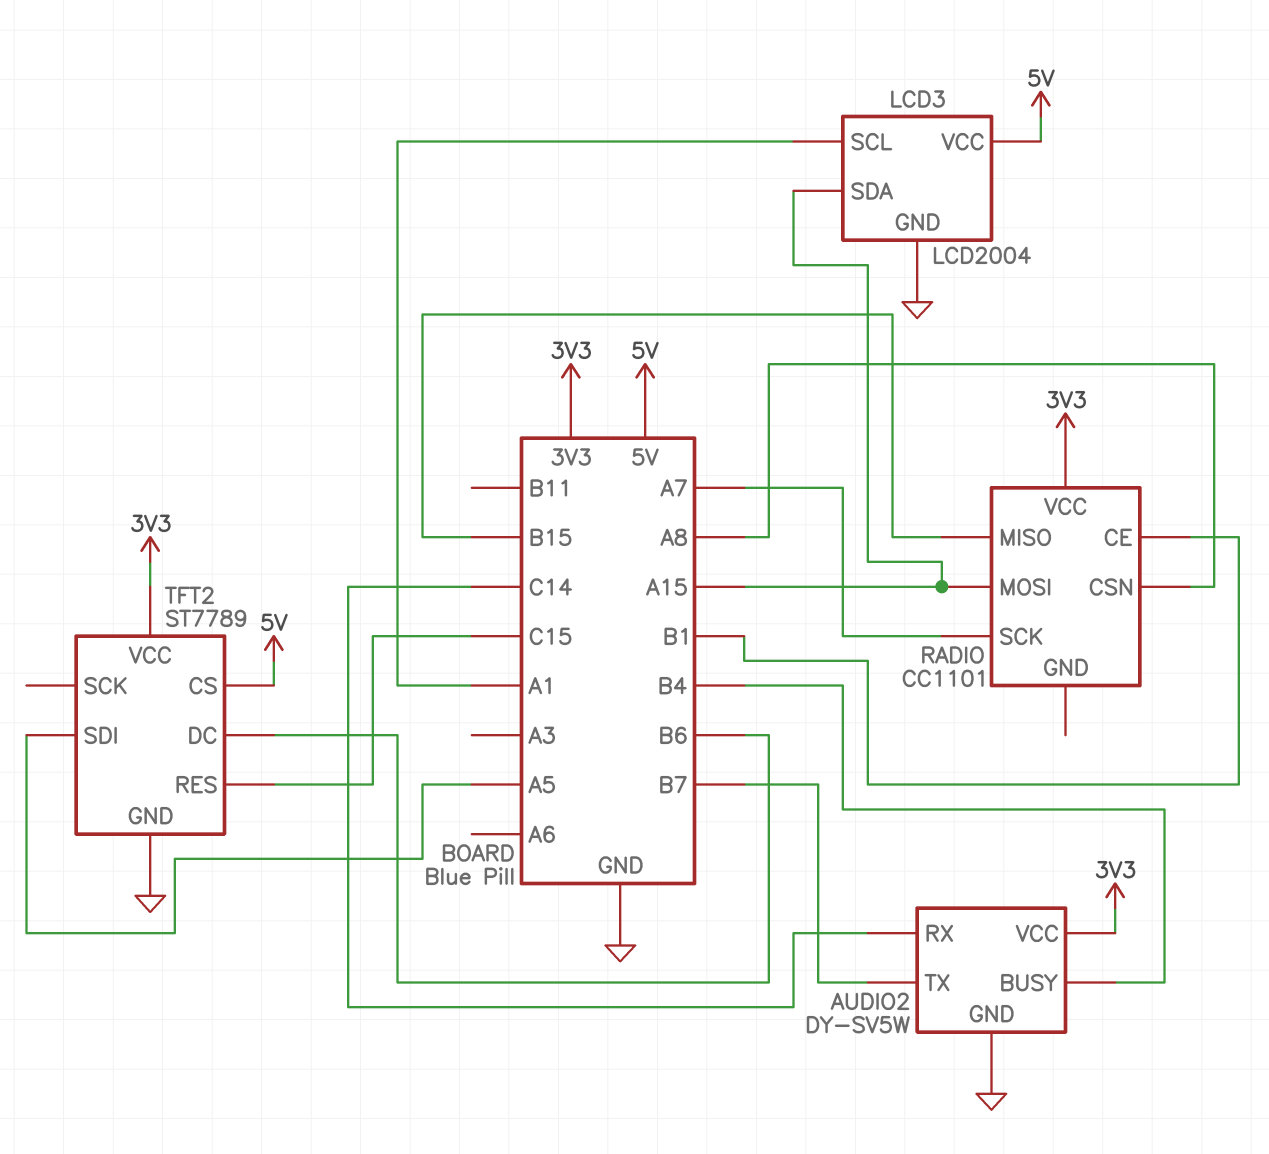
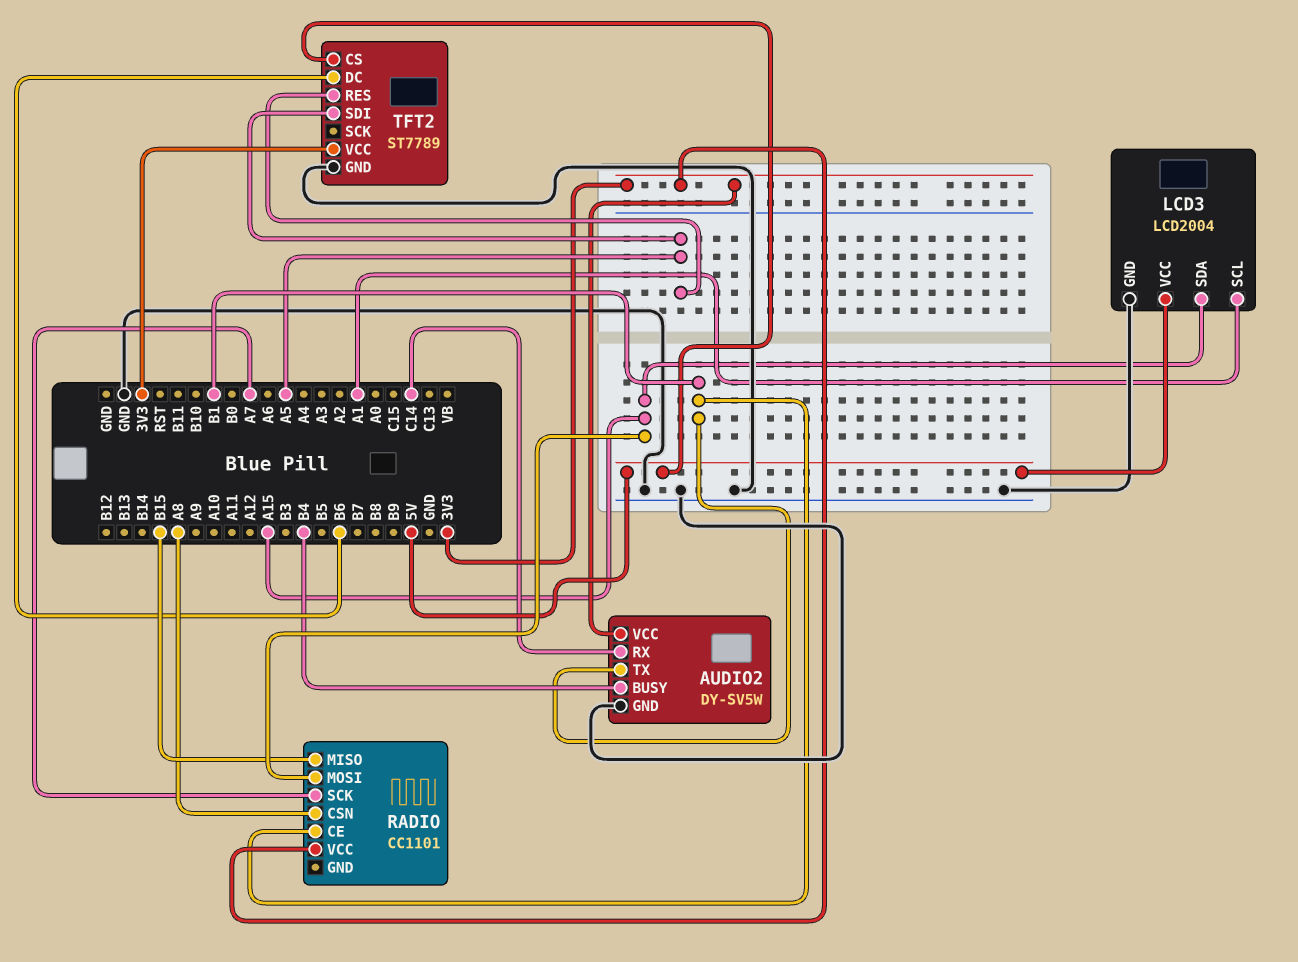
AUDIO2 pin TX: B7 -> B1
TFT2 pin RES: C15 -> A5

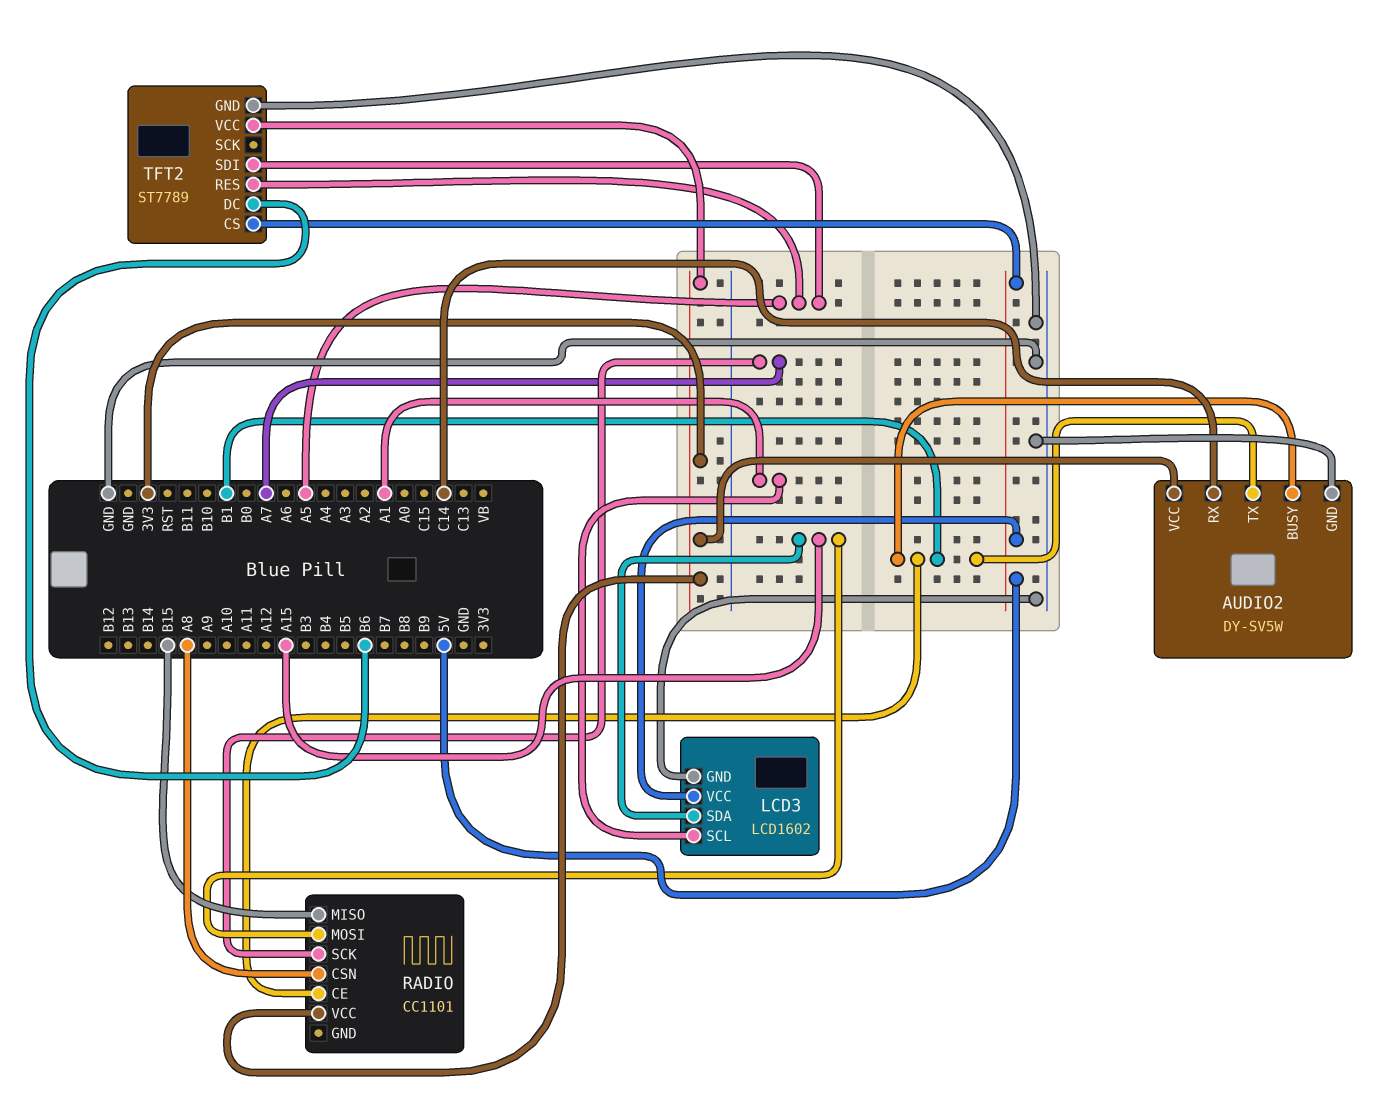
AUDIO2 pin BUSY: B4 -> B1
LCD3: LCD2004 -> LCD1602

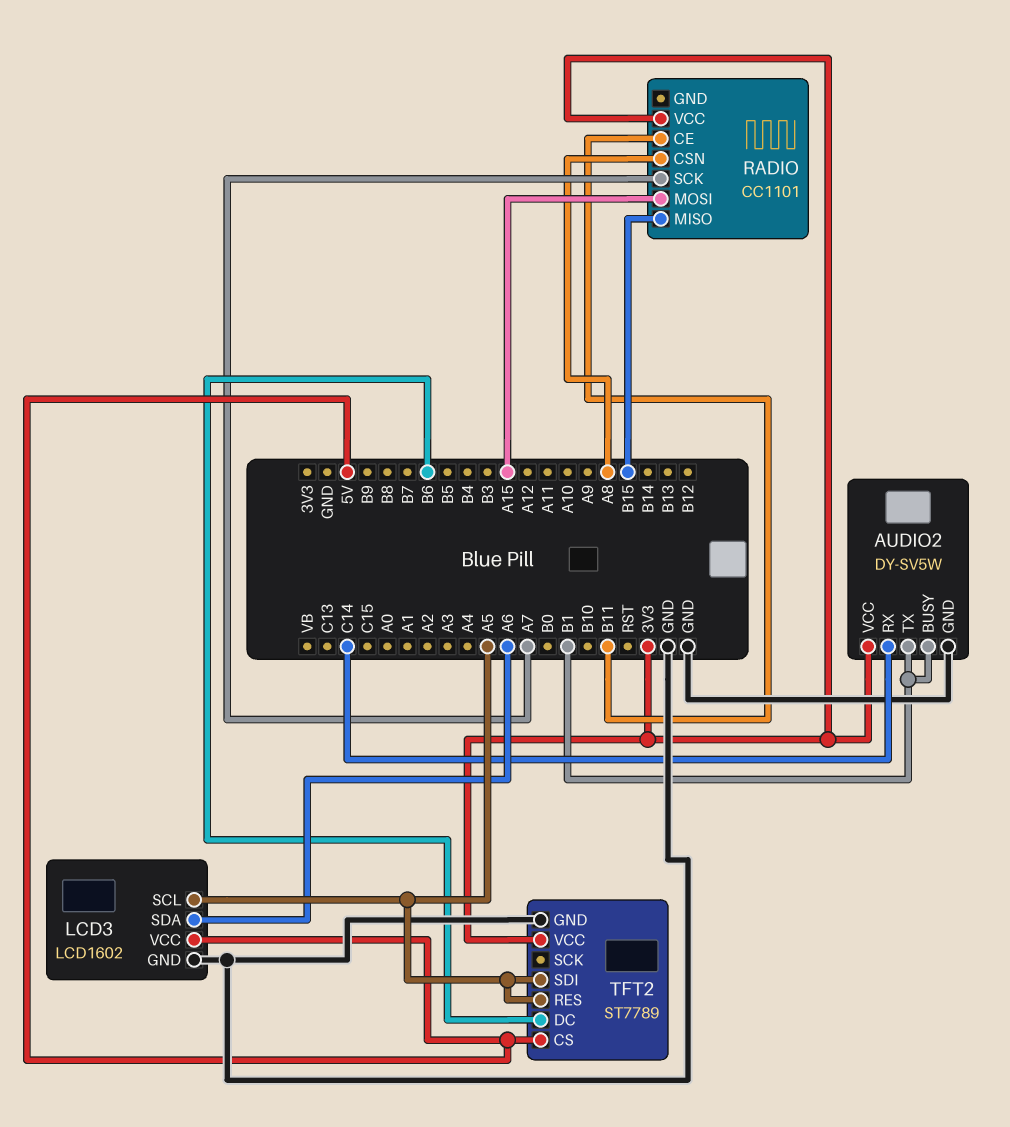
LCD3 pin SCL: A1 -> A5
LCD3 pin SDA: A15 -> A6
RADIO pin CE: B1 -> B11

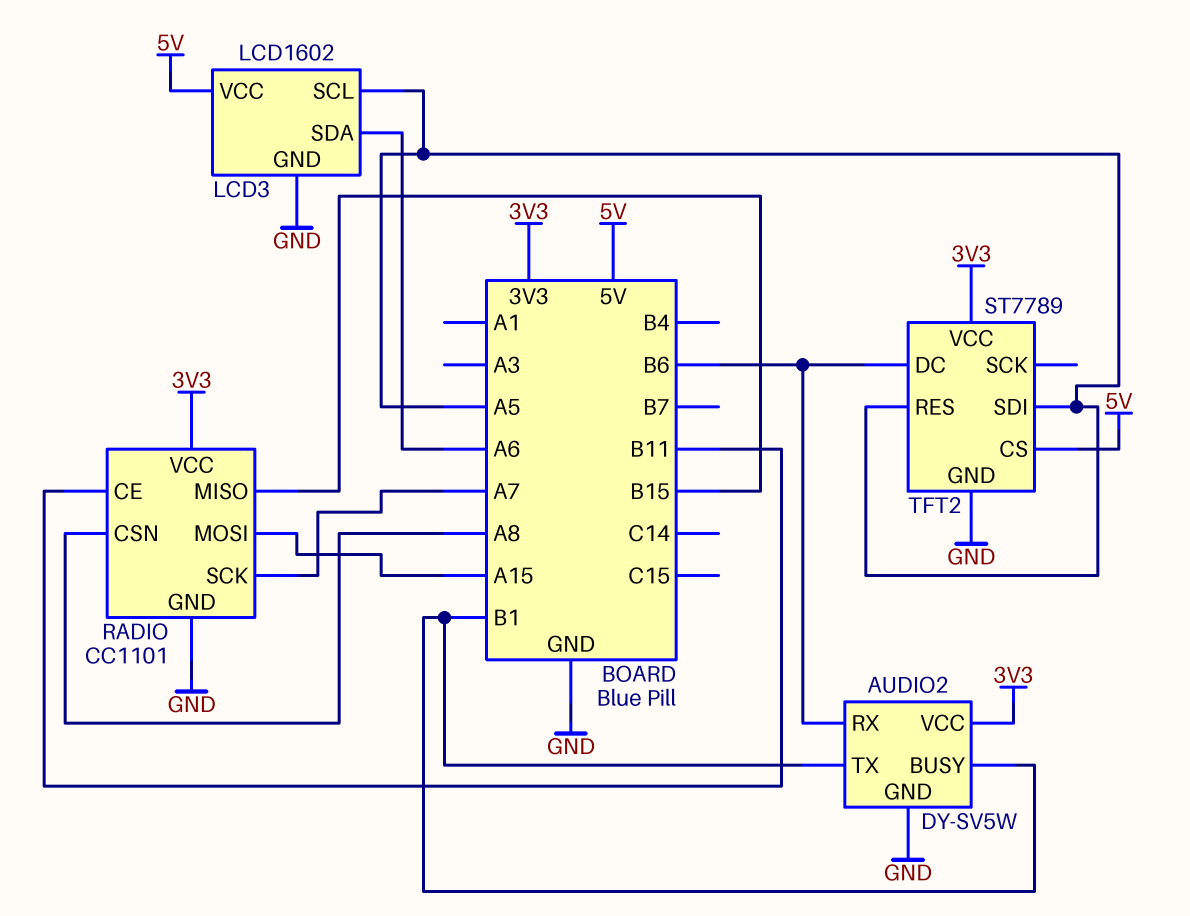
AUDIO2 pin RX: C14 -> B6
RADIO pin GND: none -> GND

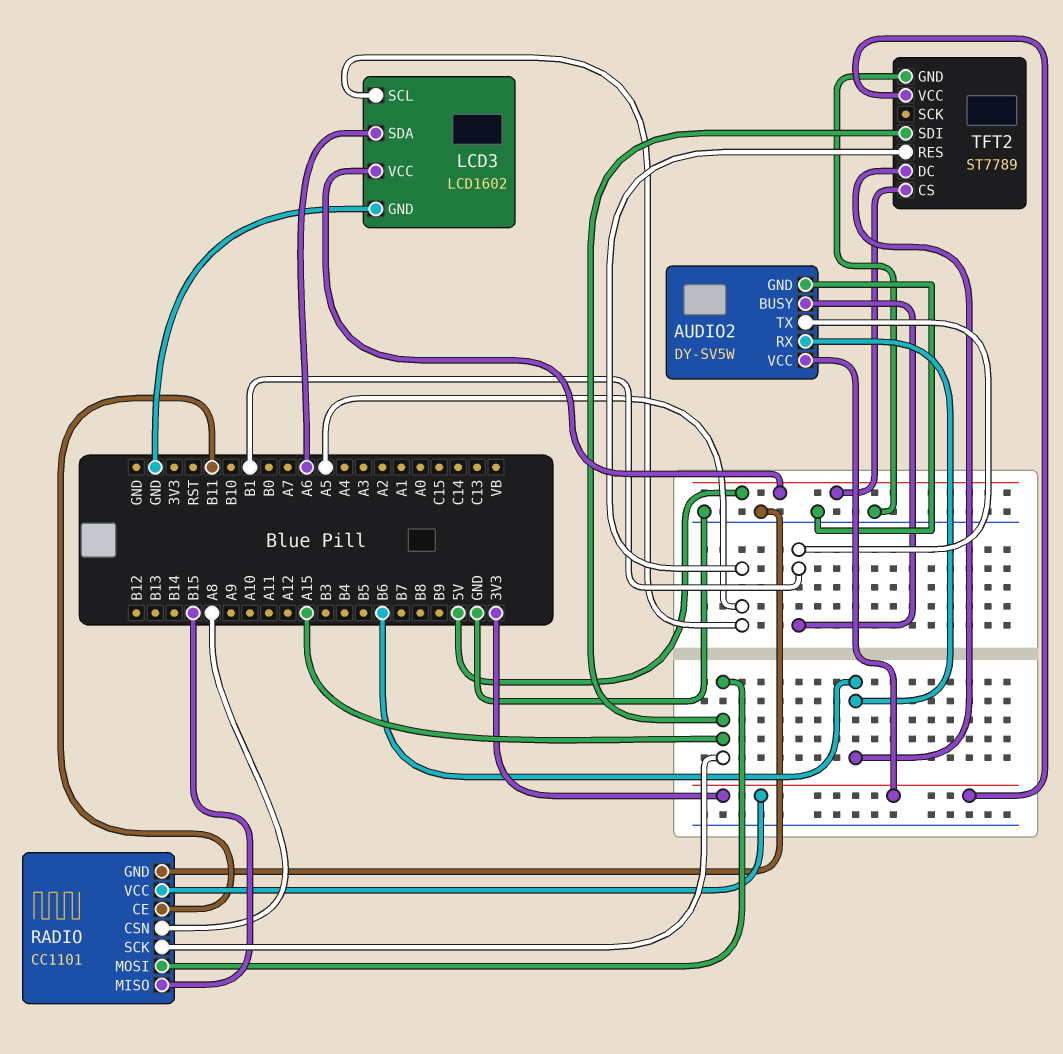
RADIO pin SCK: A7 -> A15
TFT2 pin SDI: A5 -> A15

